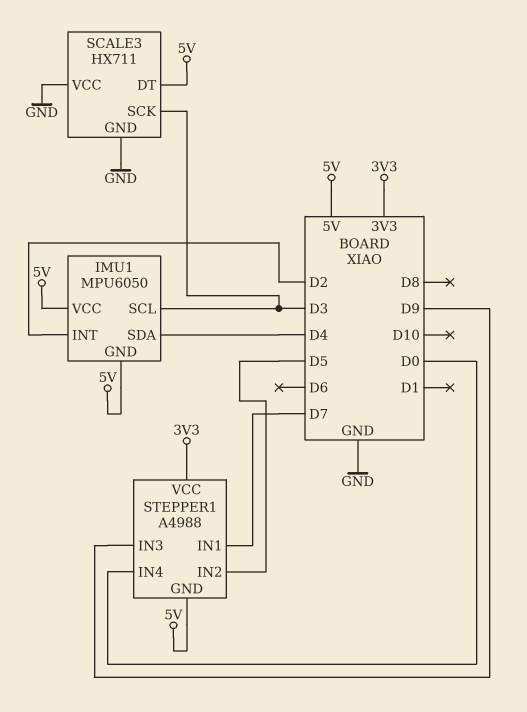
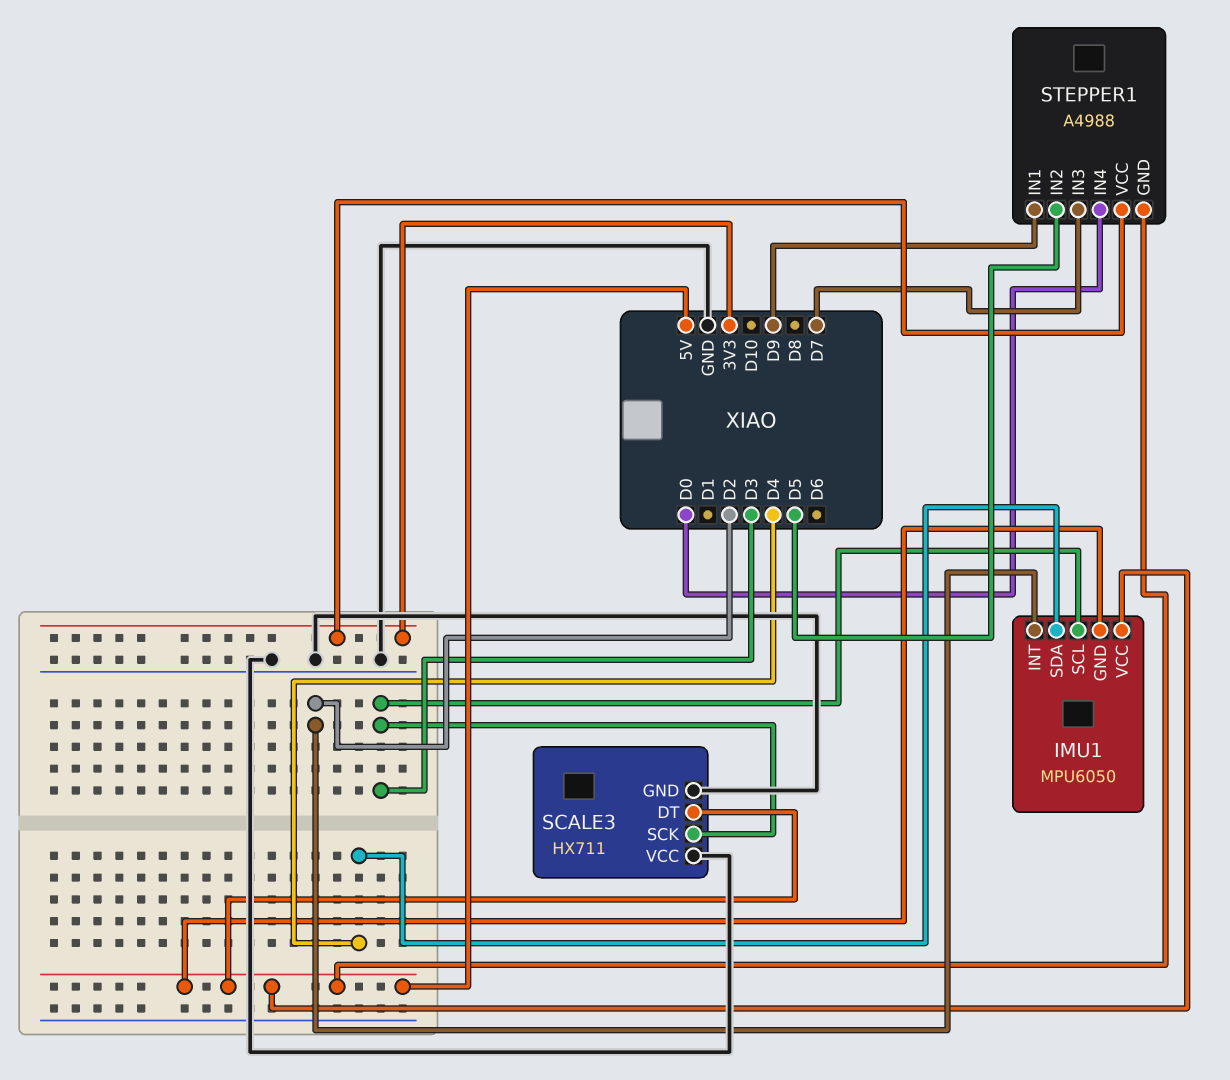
STEPPER1 pin IN1: D7 -> D9
STEPPER1 pin IN3: D9 -> D7

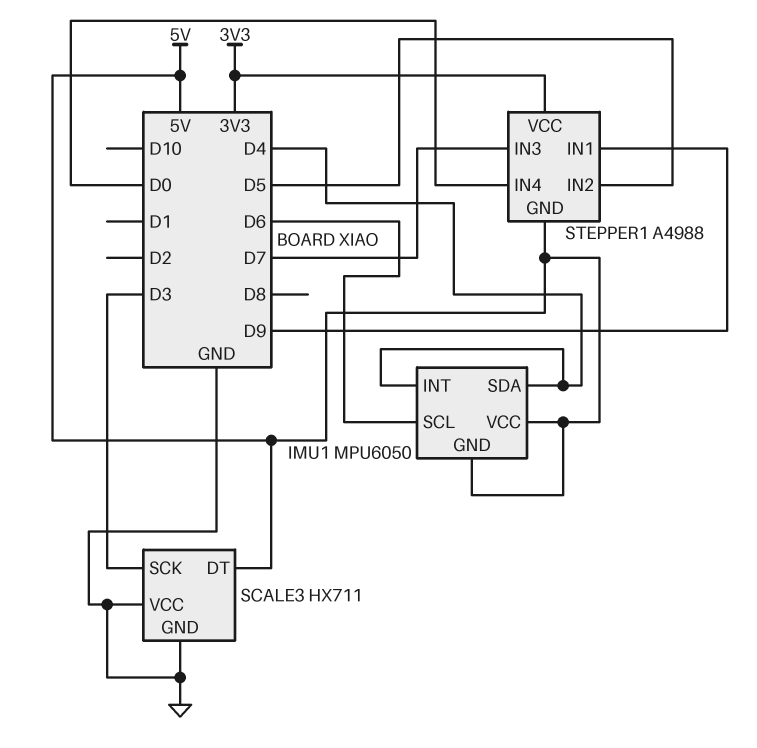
IMU1 pin INT: D2 -> D4
IMU1 pin SCL: D3 -> D6

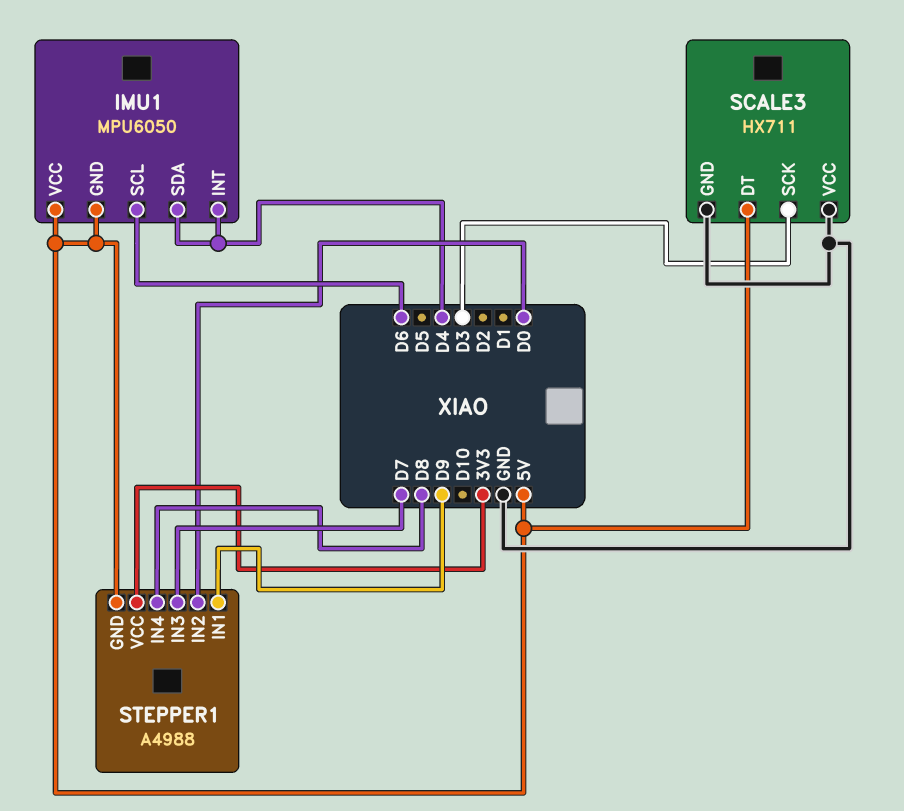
STEPPER1 pin IN2: D5 -> D0
STEPPER1 pin IN4: D0 -> D8

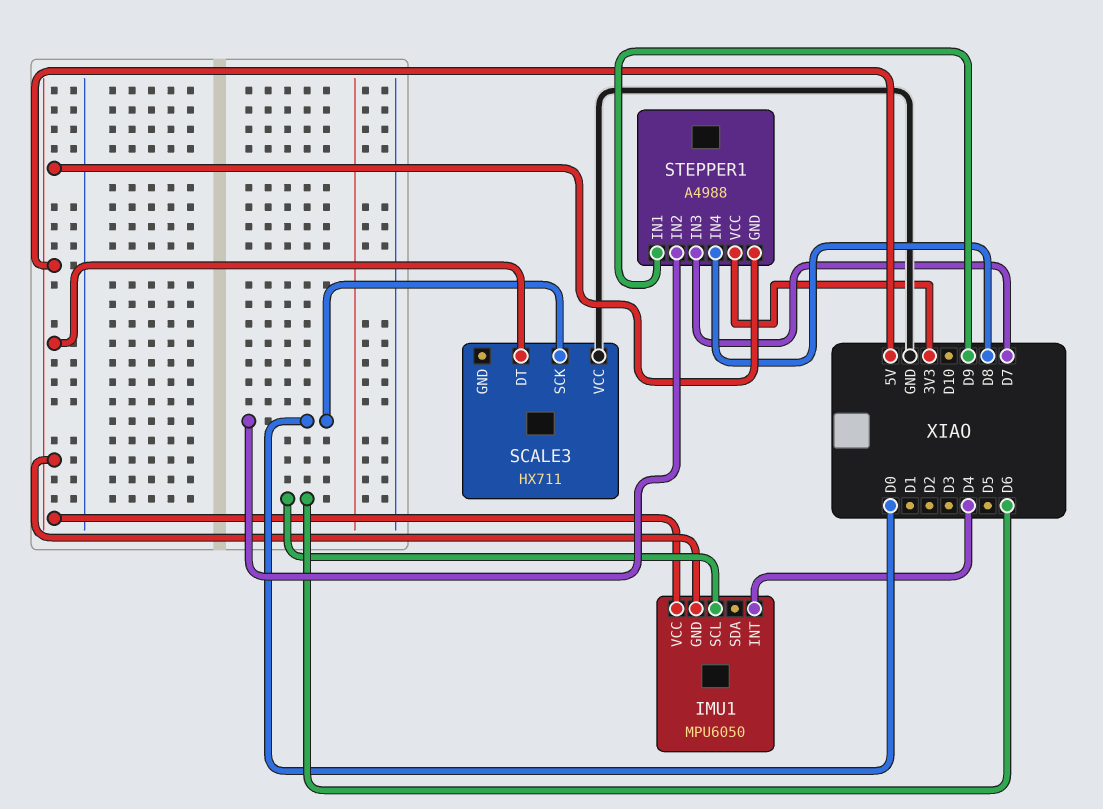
IMU1 pin SDA: D4 -> none
SCALE3 pin GND: GND -> none
SCALE3 pin SCK: D3 -> D0

